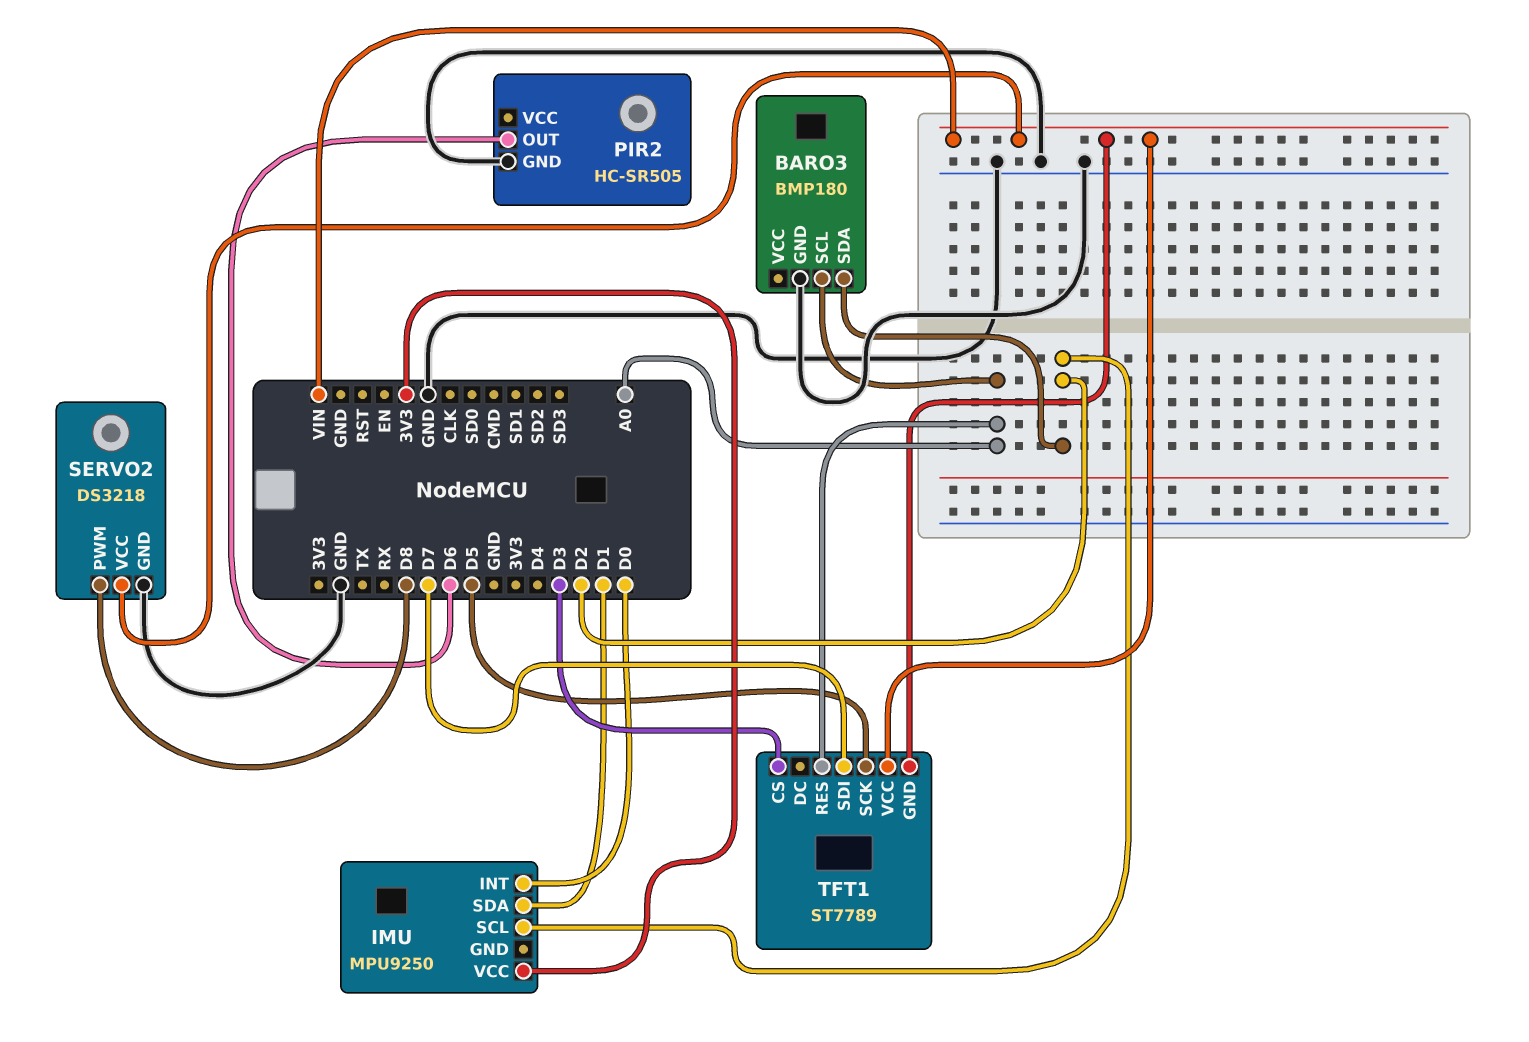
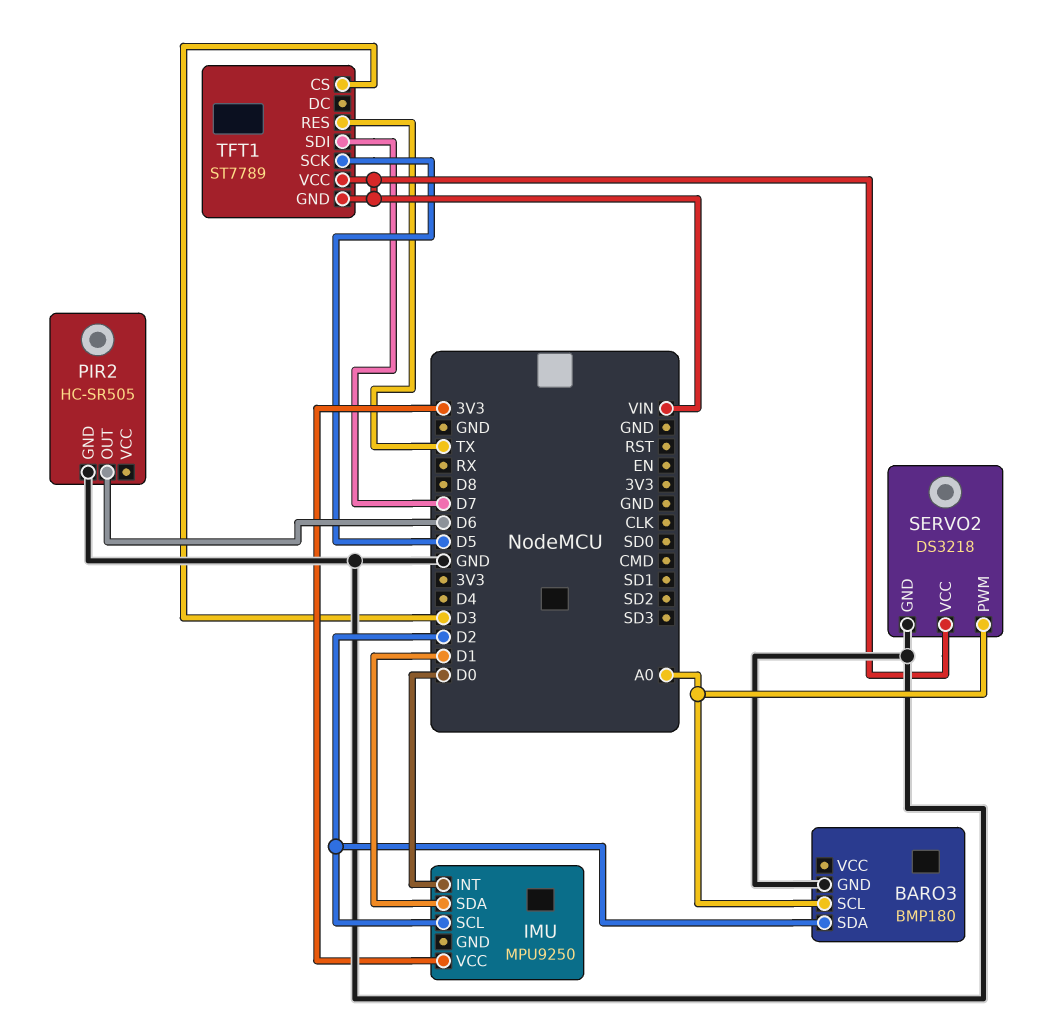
SERVO2 pin PWM: D8 -> A0
TFT1 pin RES: A0 -> TX

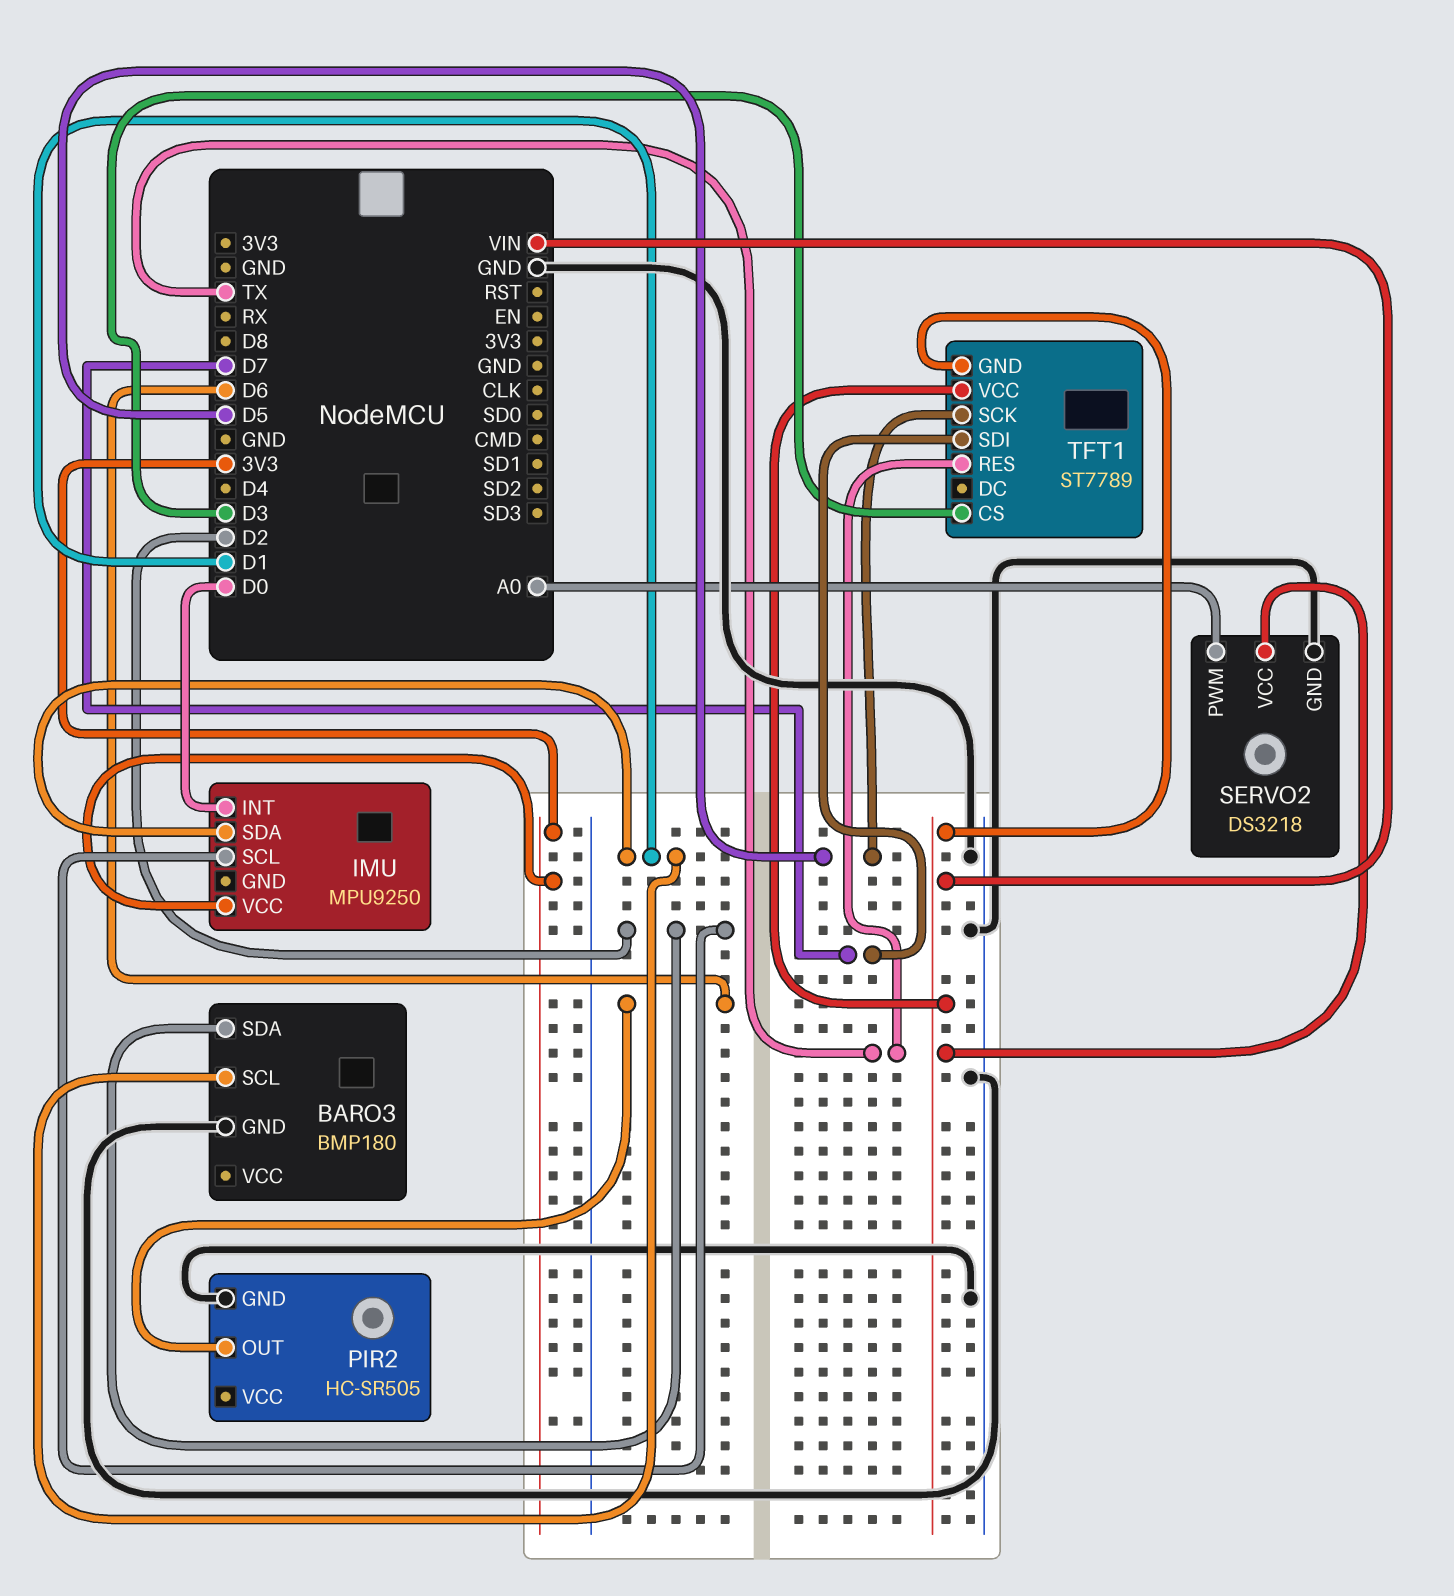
BARO3 pin SCL: A0 -> D1

